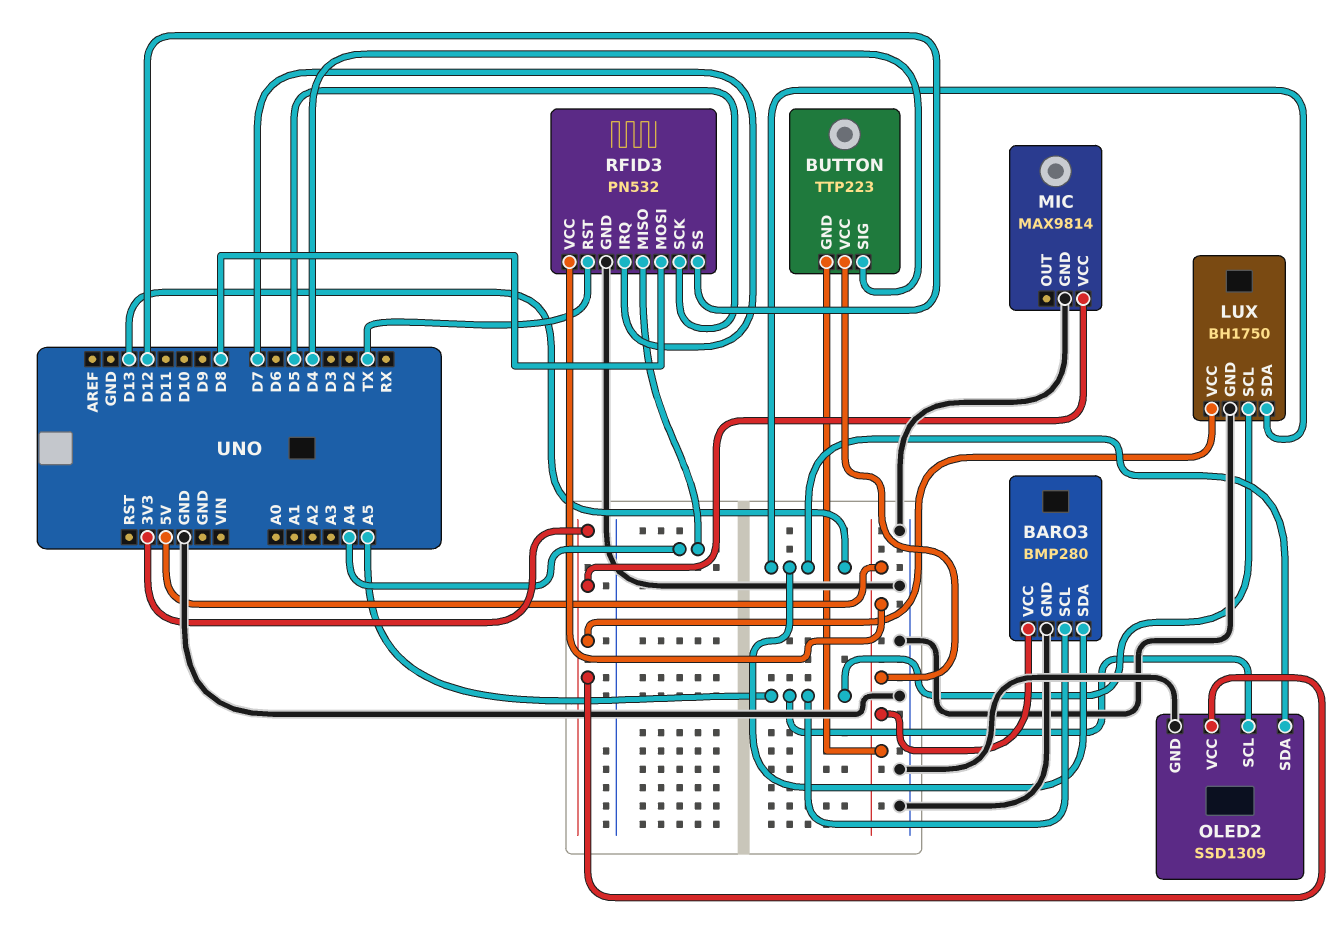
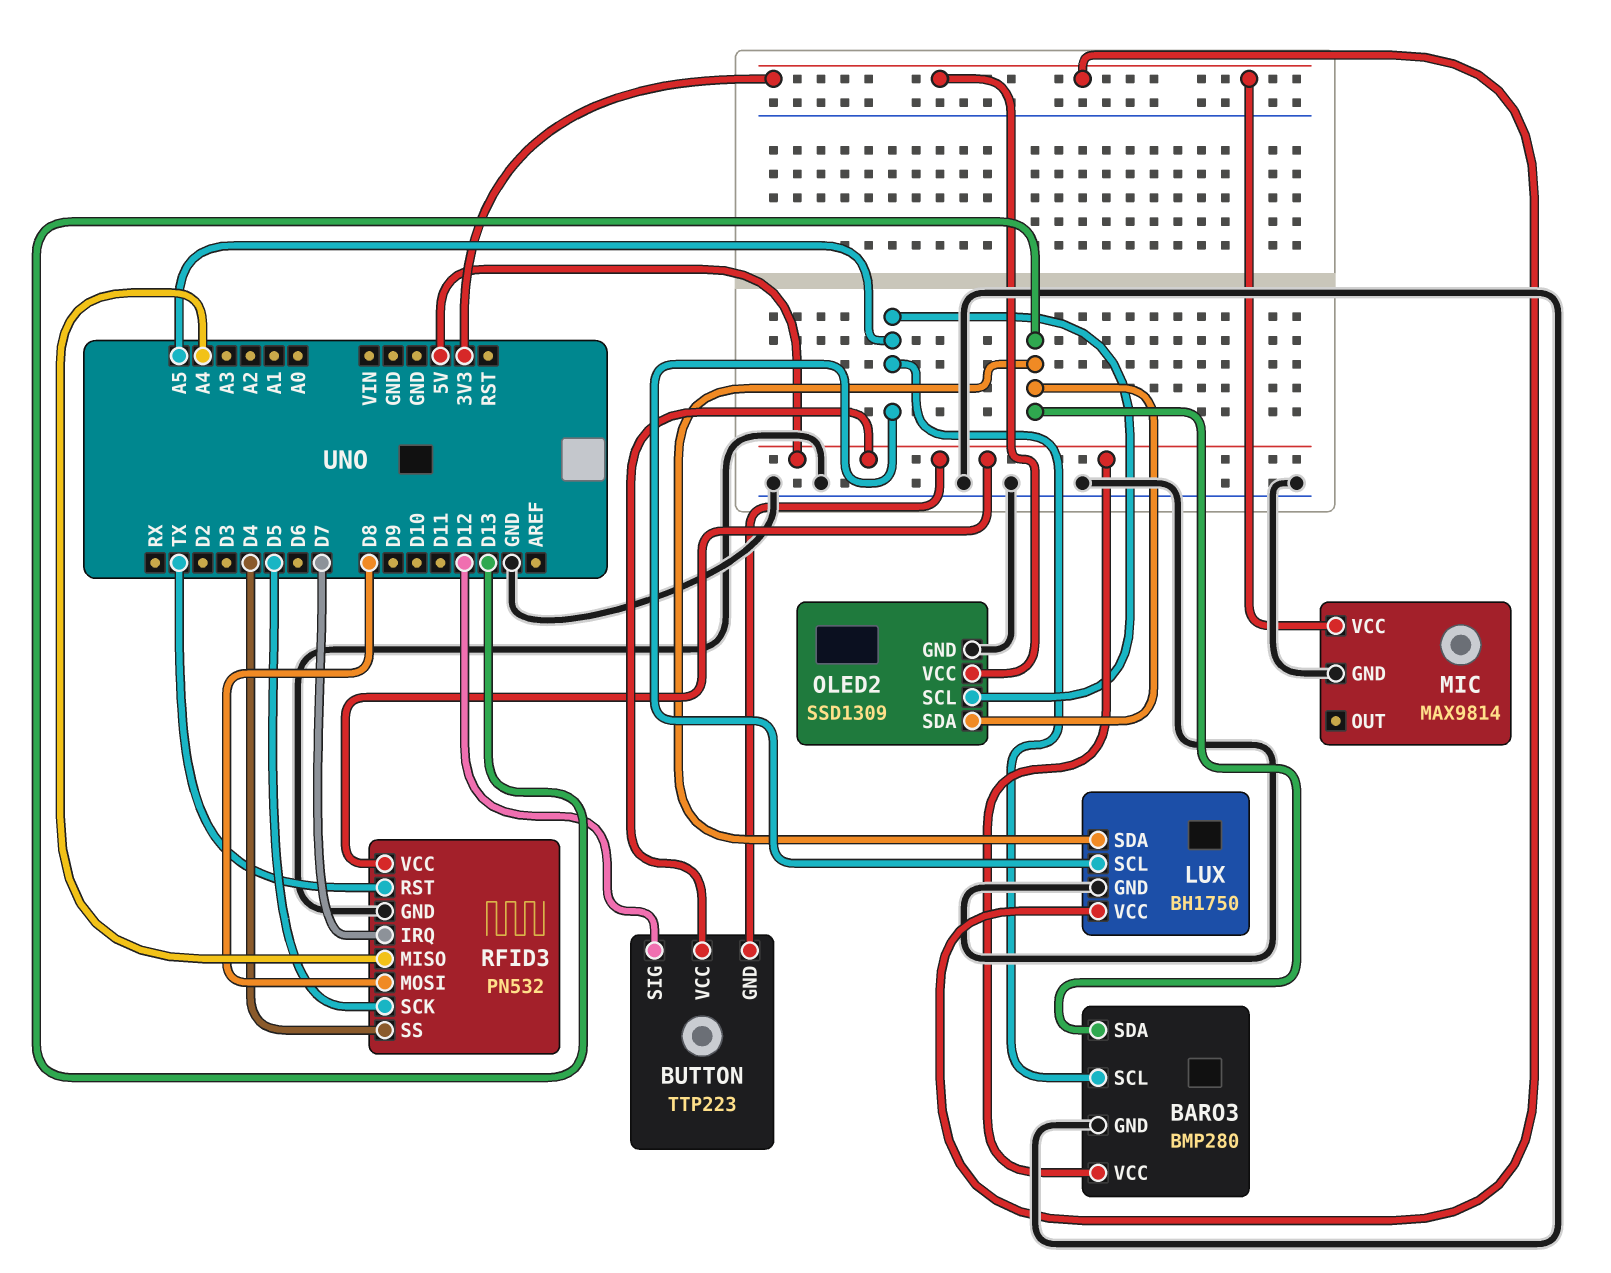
BUTTON pin SIG: D4 -> D12
RFID3 pin SS: D12 -> D4

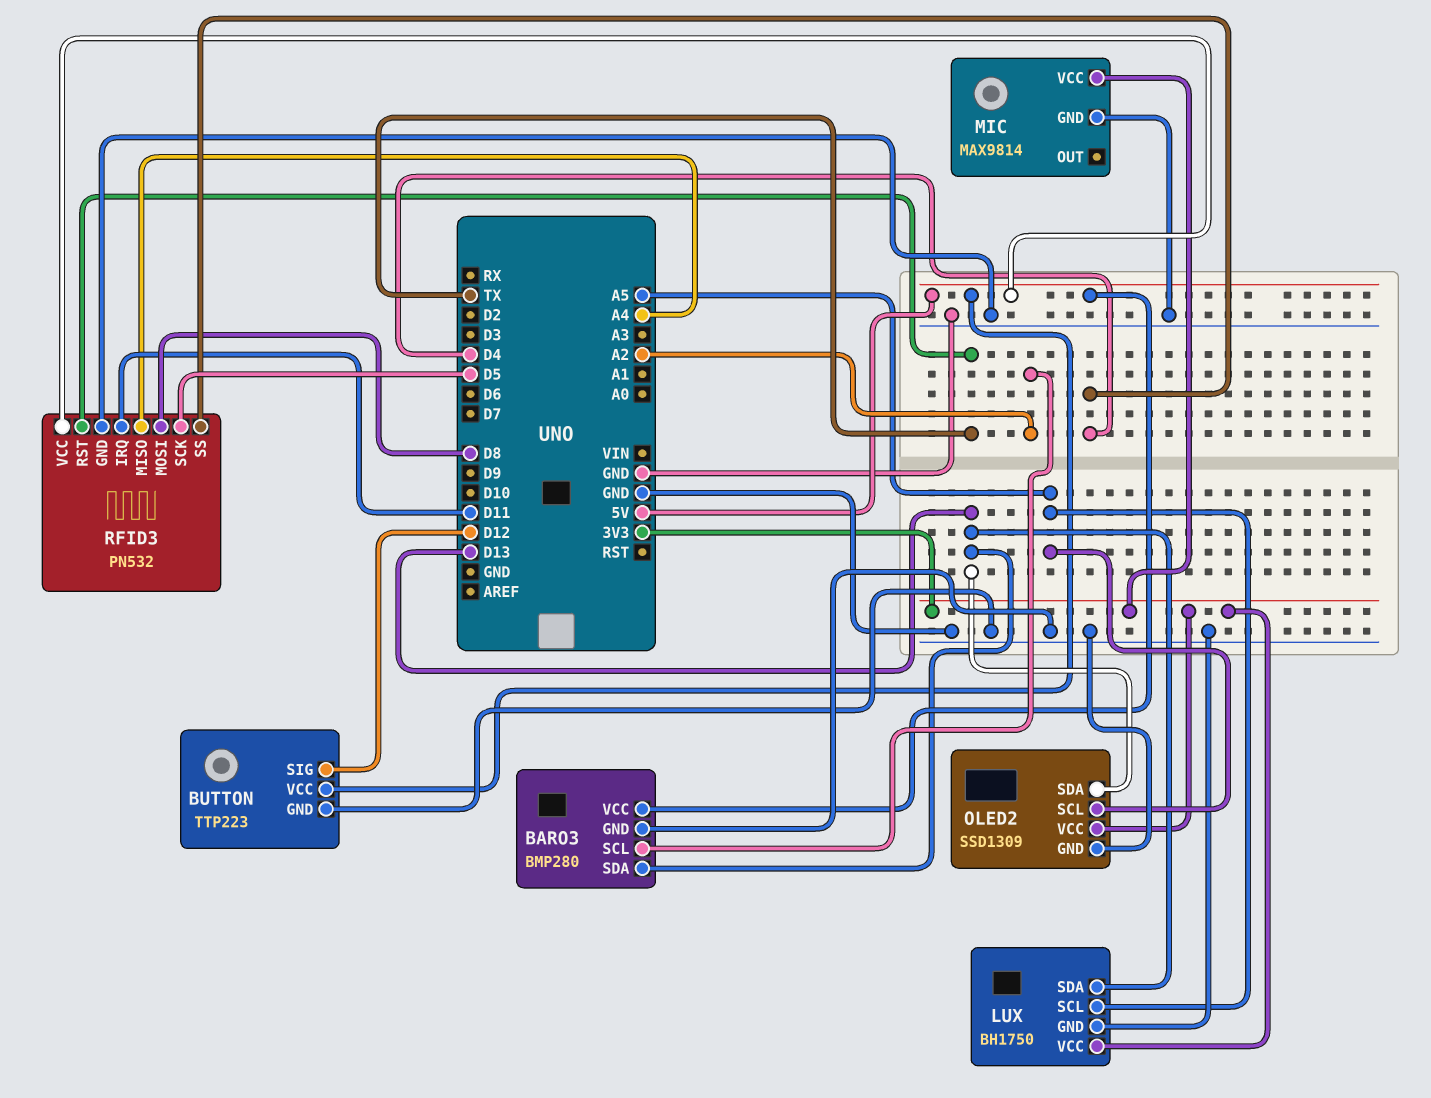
BARO3 pin SCL: A5 -> A2
BUTTON pin GND: 5V -> GND
RFID3 pin IRQ: D7 -> D11

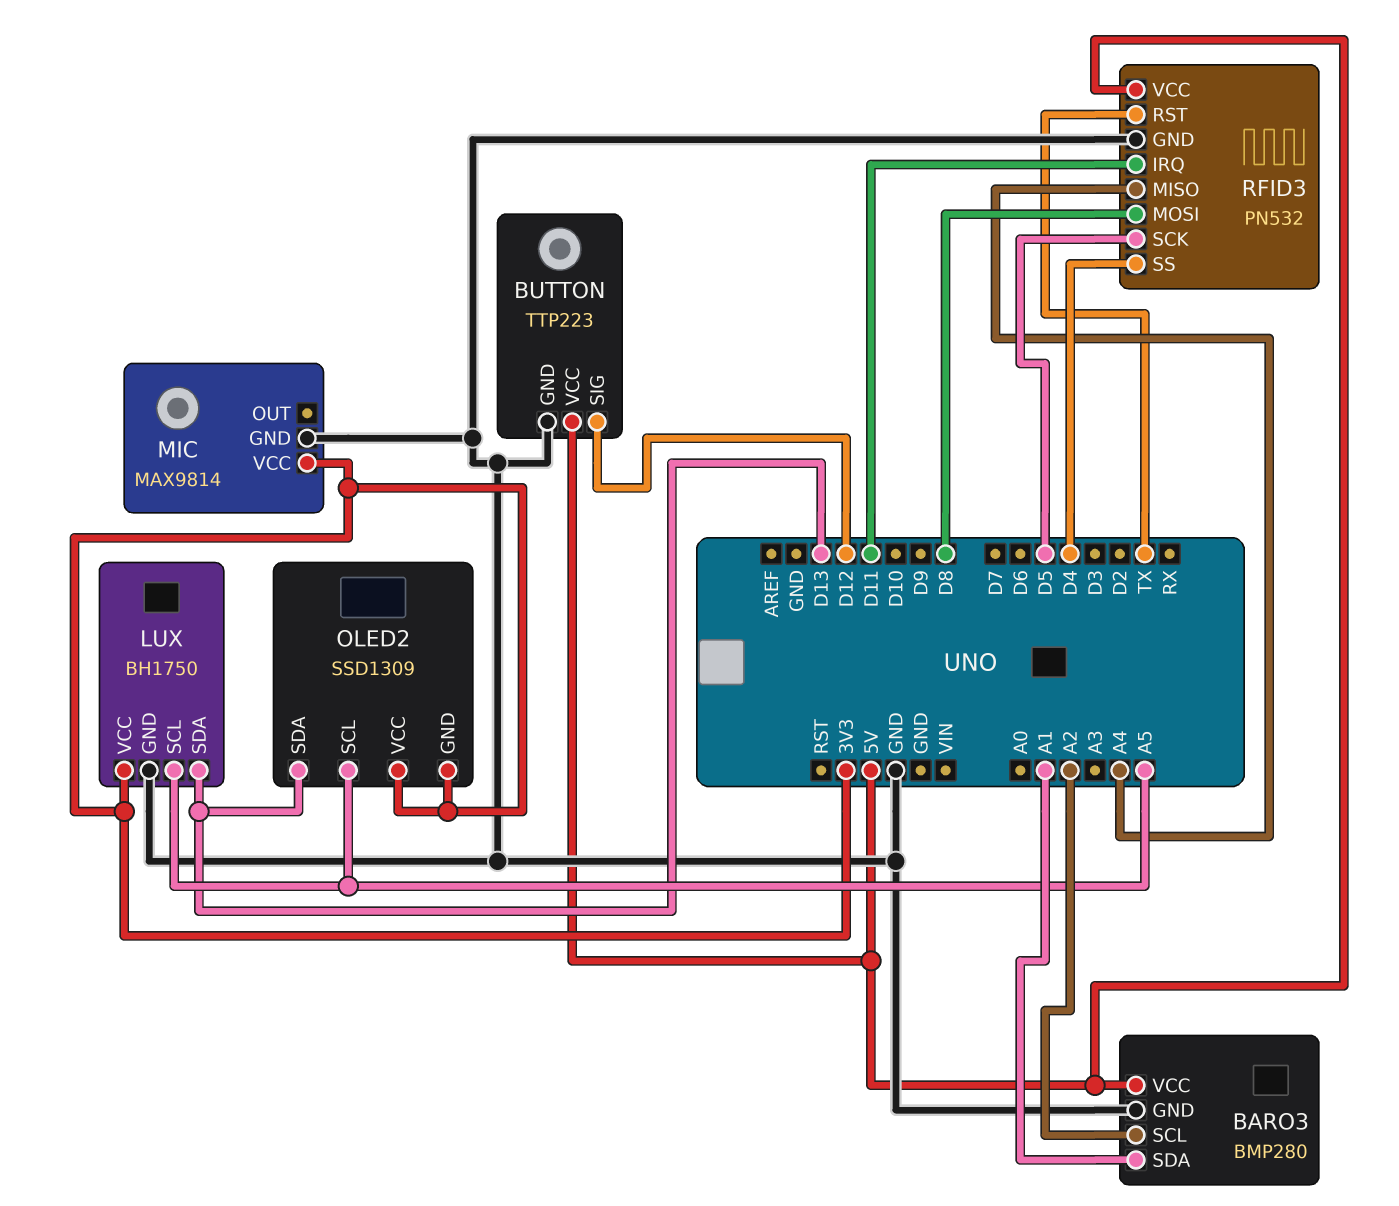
BARO3 pin SDA: D13 -> A1
OLED2 pin GND: GND -> 3V3

